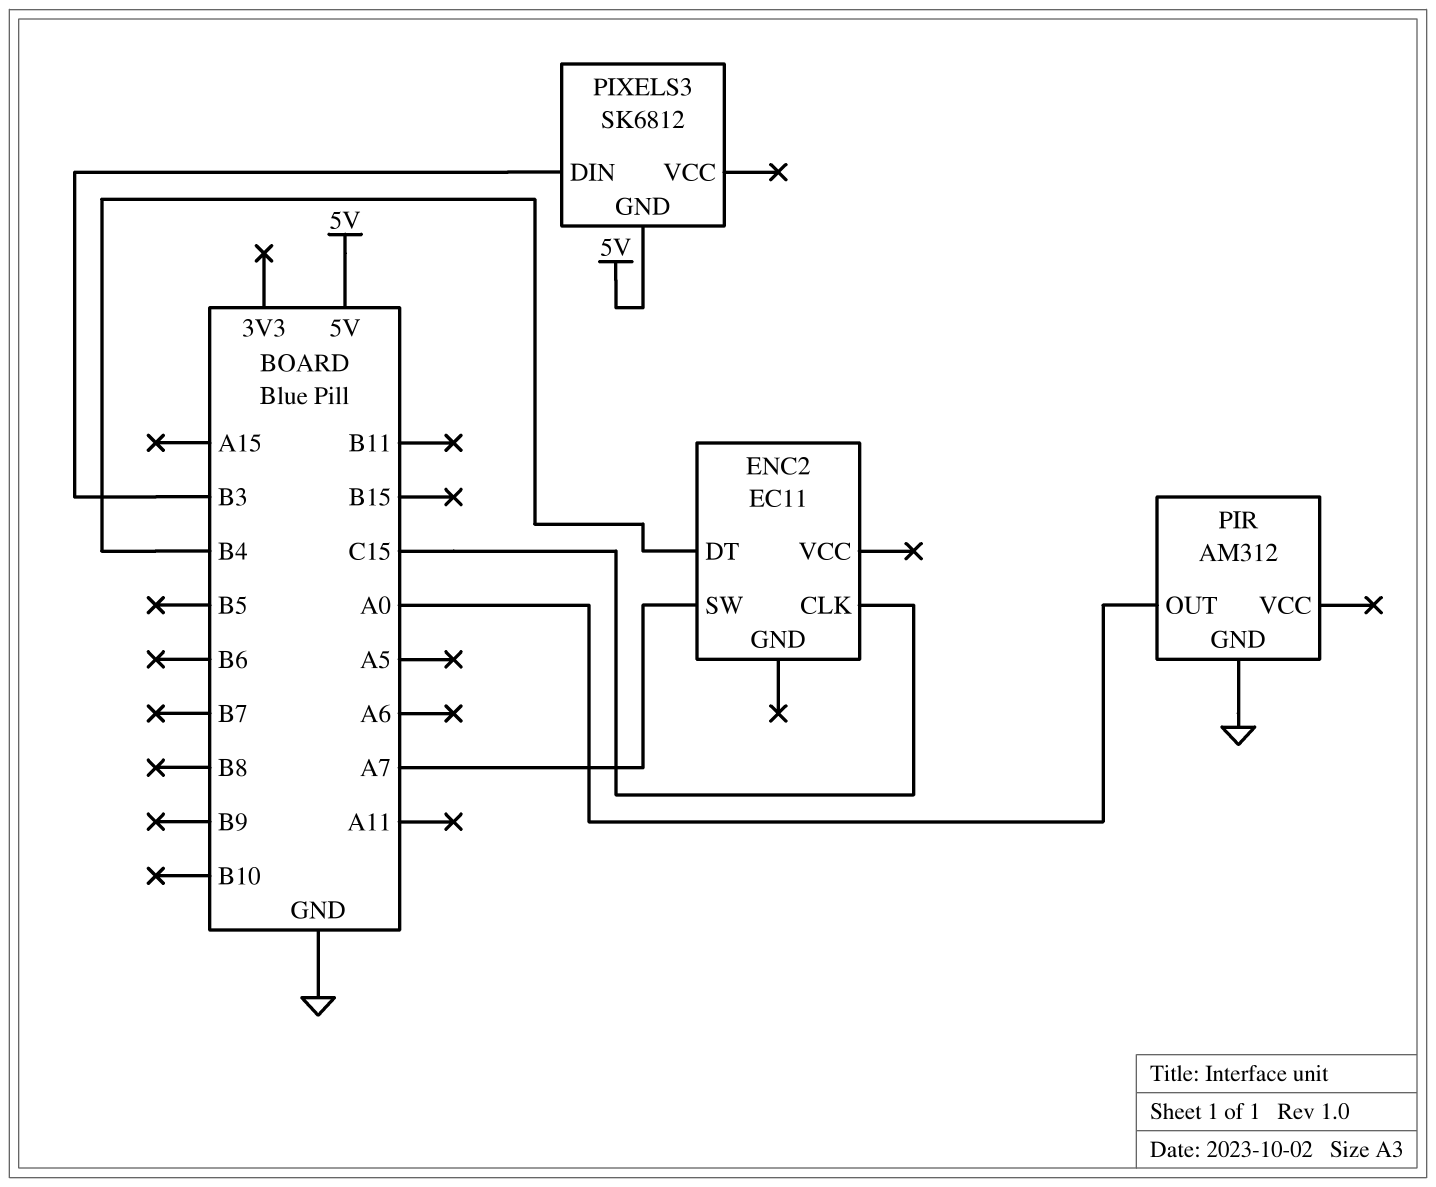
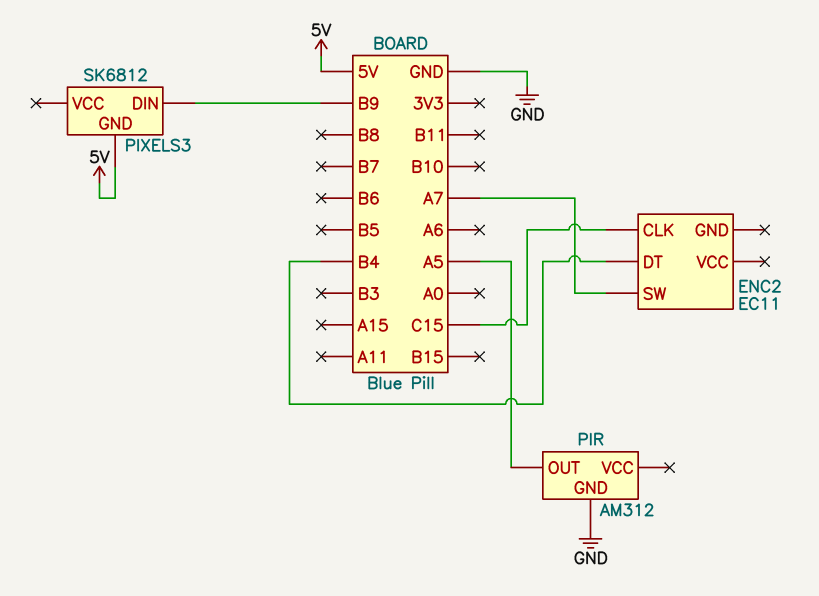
PIR pin OUT: A0 -> A5
PIXELS3 pin DIN: B3 -> B9

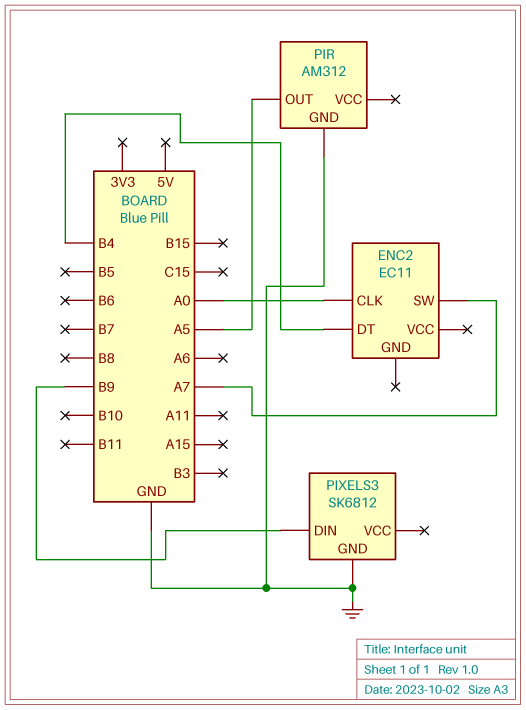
ENC2 pin CLK: C15 -> A0
PIXELS3 pin GND: 5V -> GND

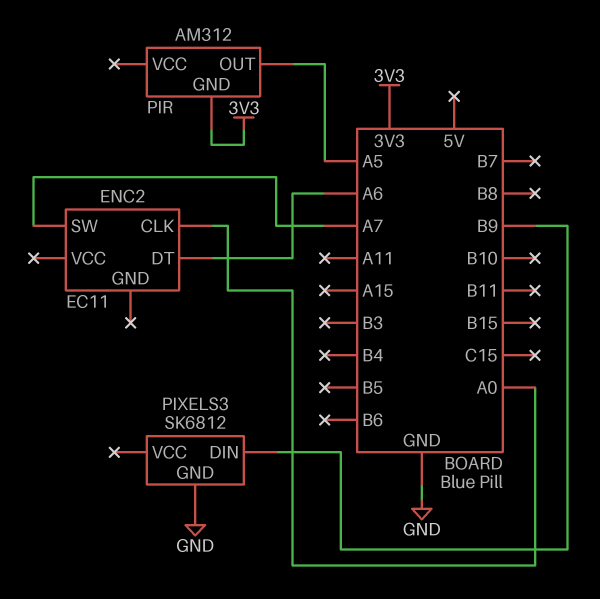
ENC2 pin DT: B4 -> A6
PIR pin GND: GND -> 3V3

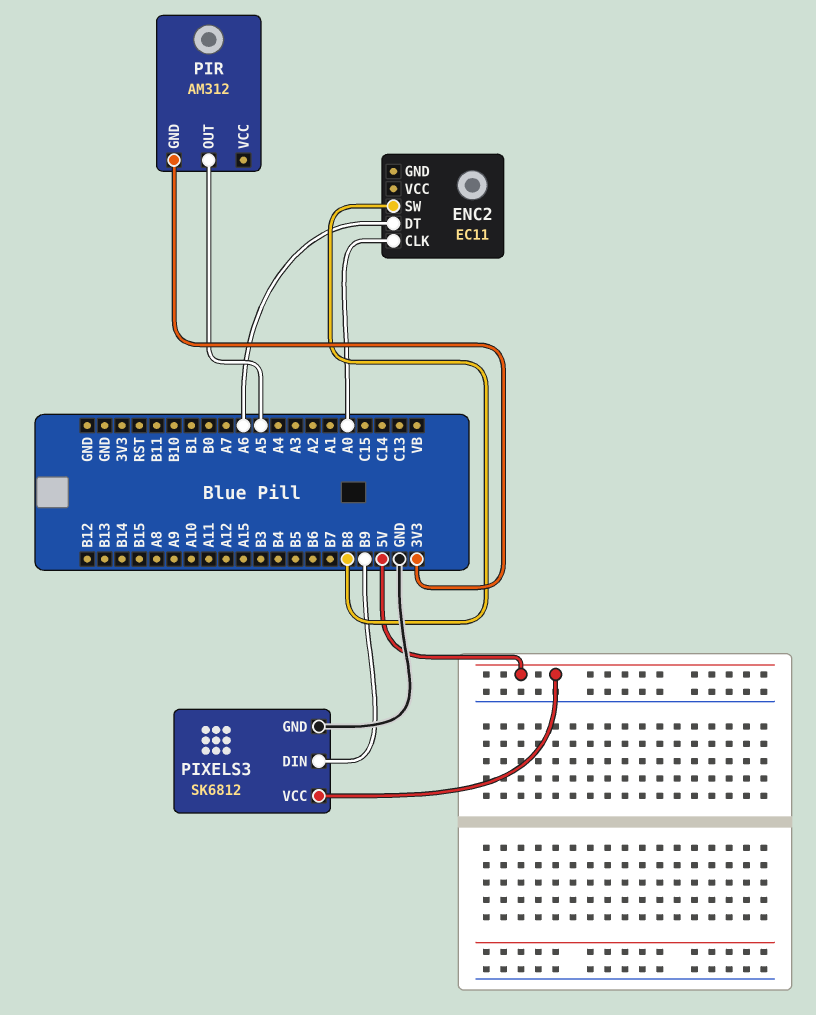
ENC2 pin SW: A7 -> B8
PIXELS3 pin VCC: none -> 5V

